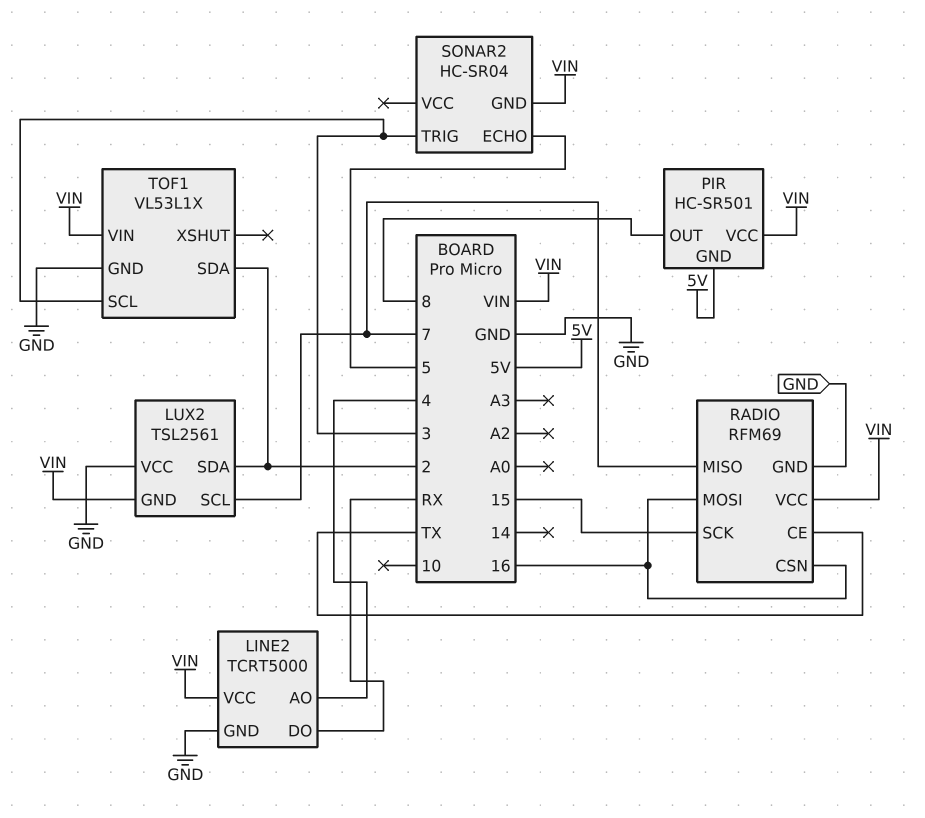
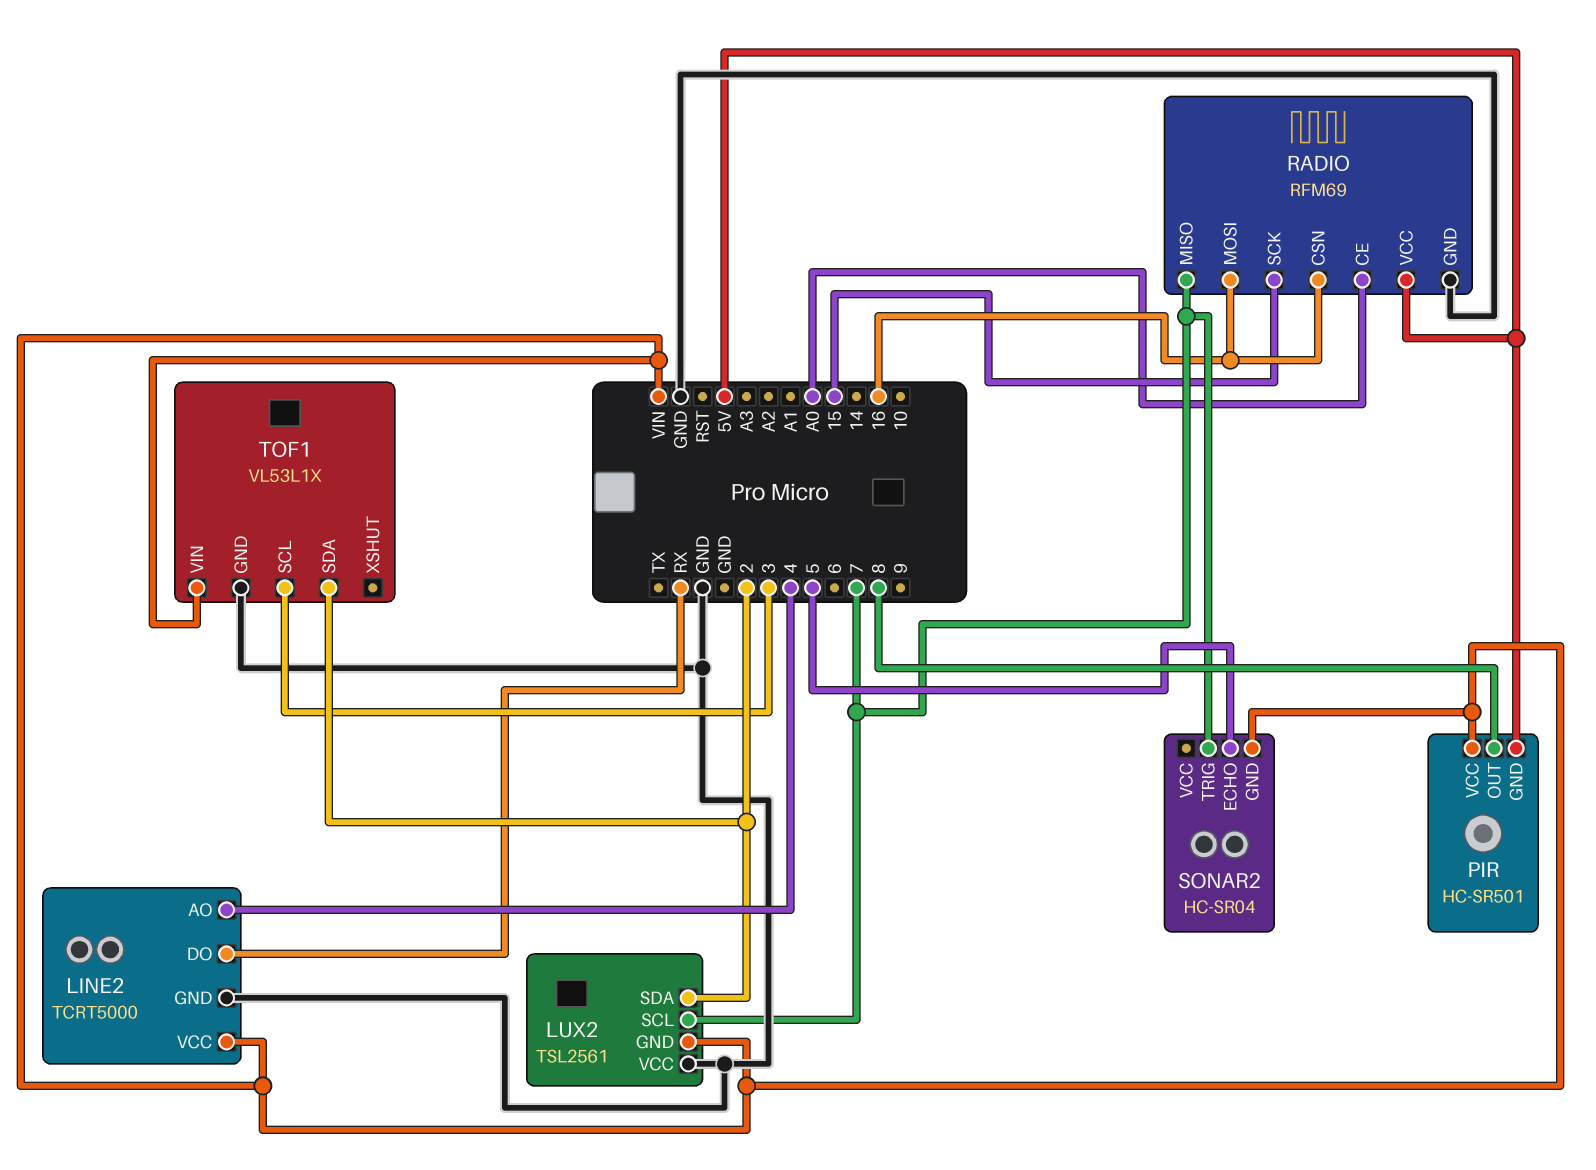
RADIO pin CE: TX -> A0
RADIO pin VCC: VIN -> 5V
SONAR2 pin TRIG: 3 -> 7

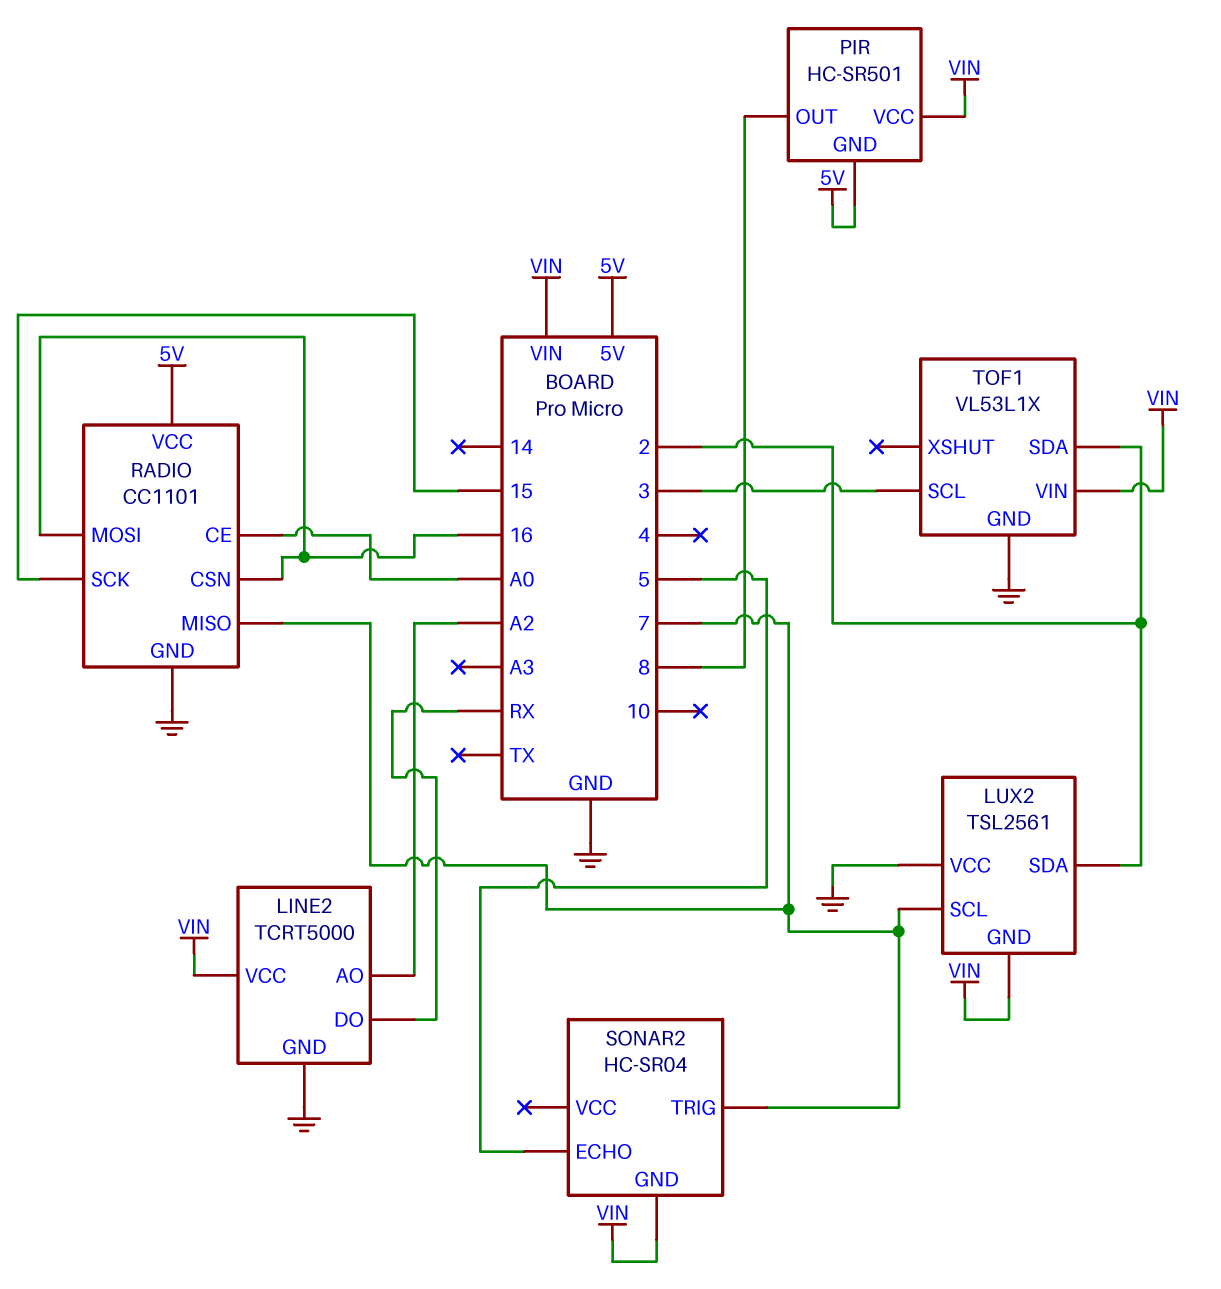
LINE2 pin AO: 4 -> A2
RADIO: RFM69 -> CC1101

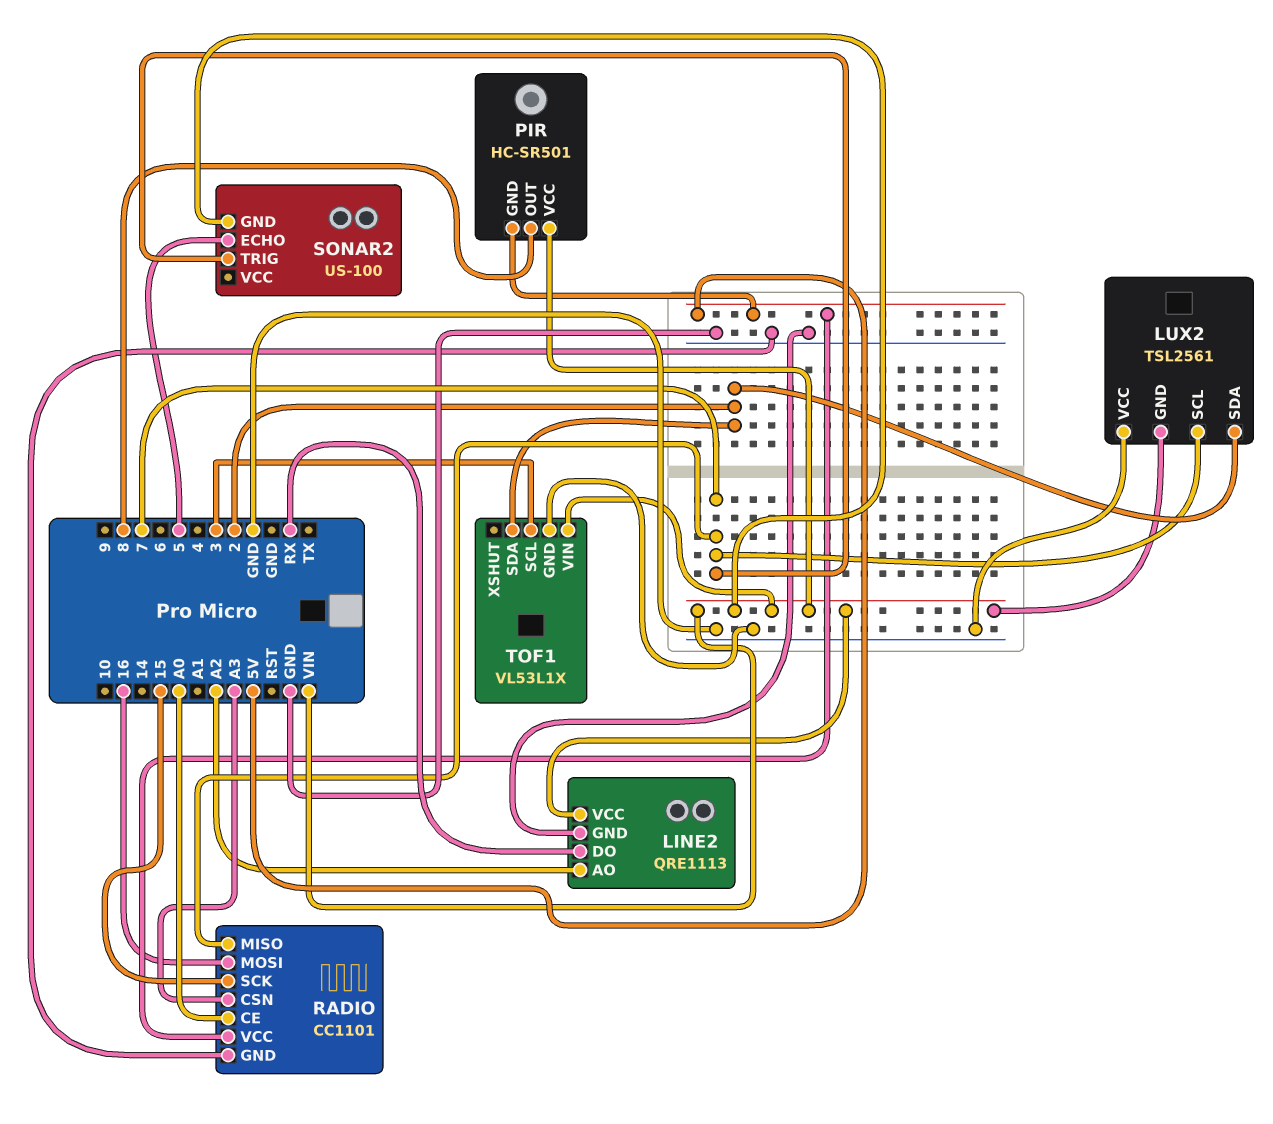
LINE2: TCRT5000 -> QRE1113
RADIO pin CSN: 16 -> A3
SONAR2: HC-SR04 -> US-100

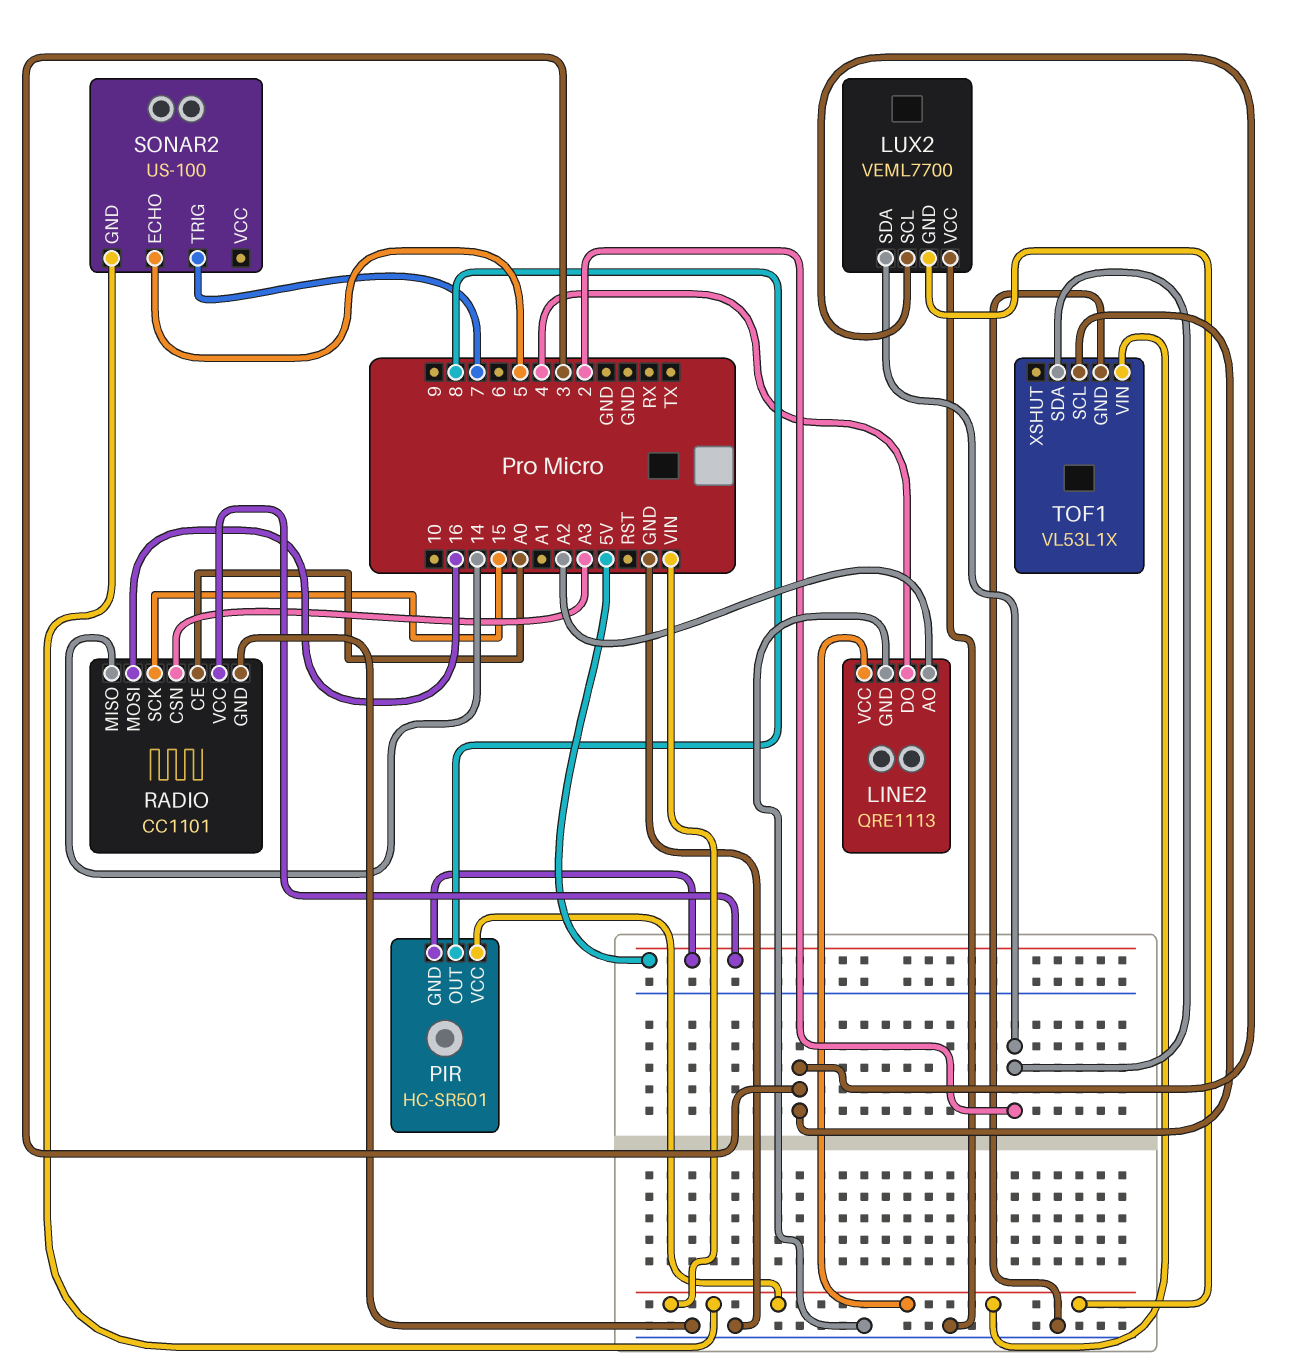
LINE2 pin DO: RX -> 4
LUX2: TSL2561 -> VEML7700
LUX2 pin SCL: 7 -> 3
RADIO pin MISO: 7 -> 14

